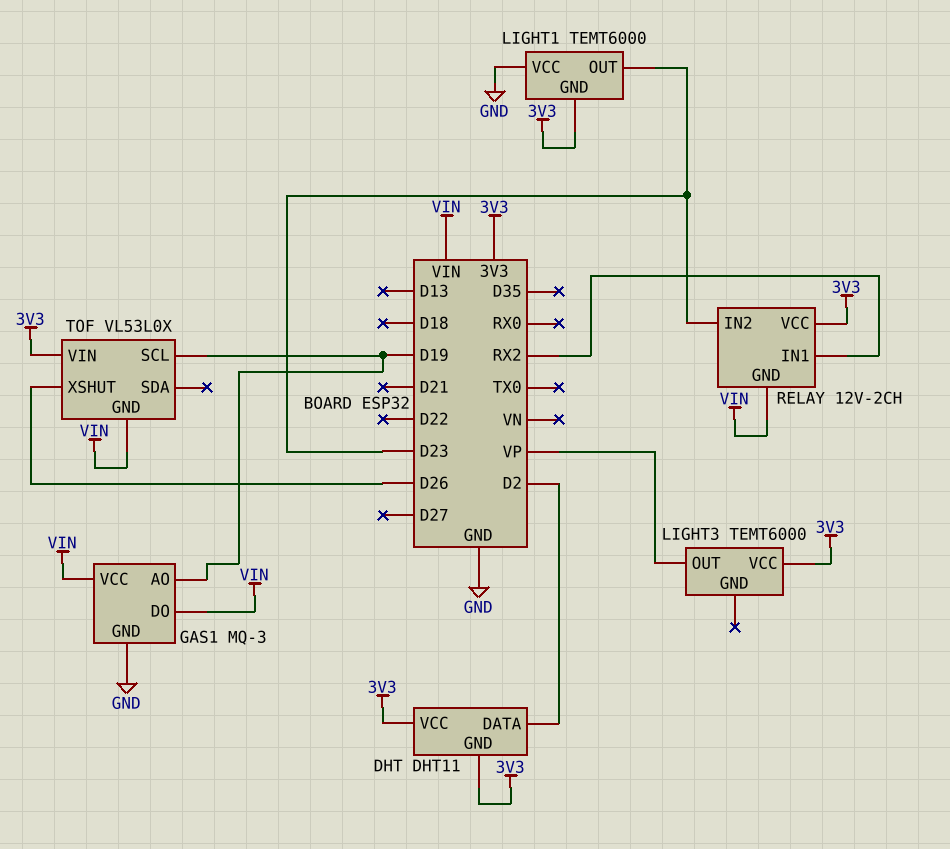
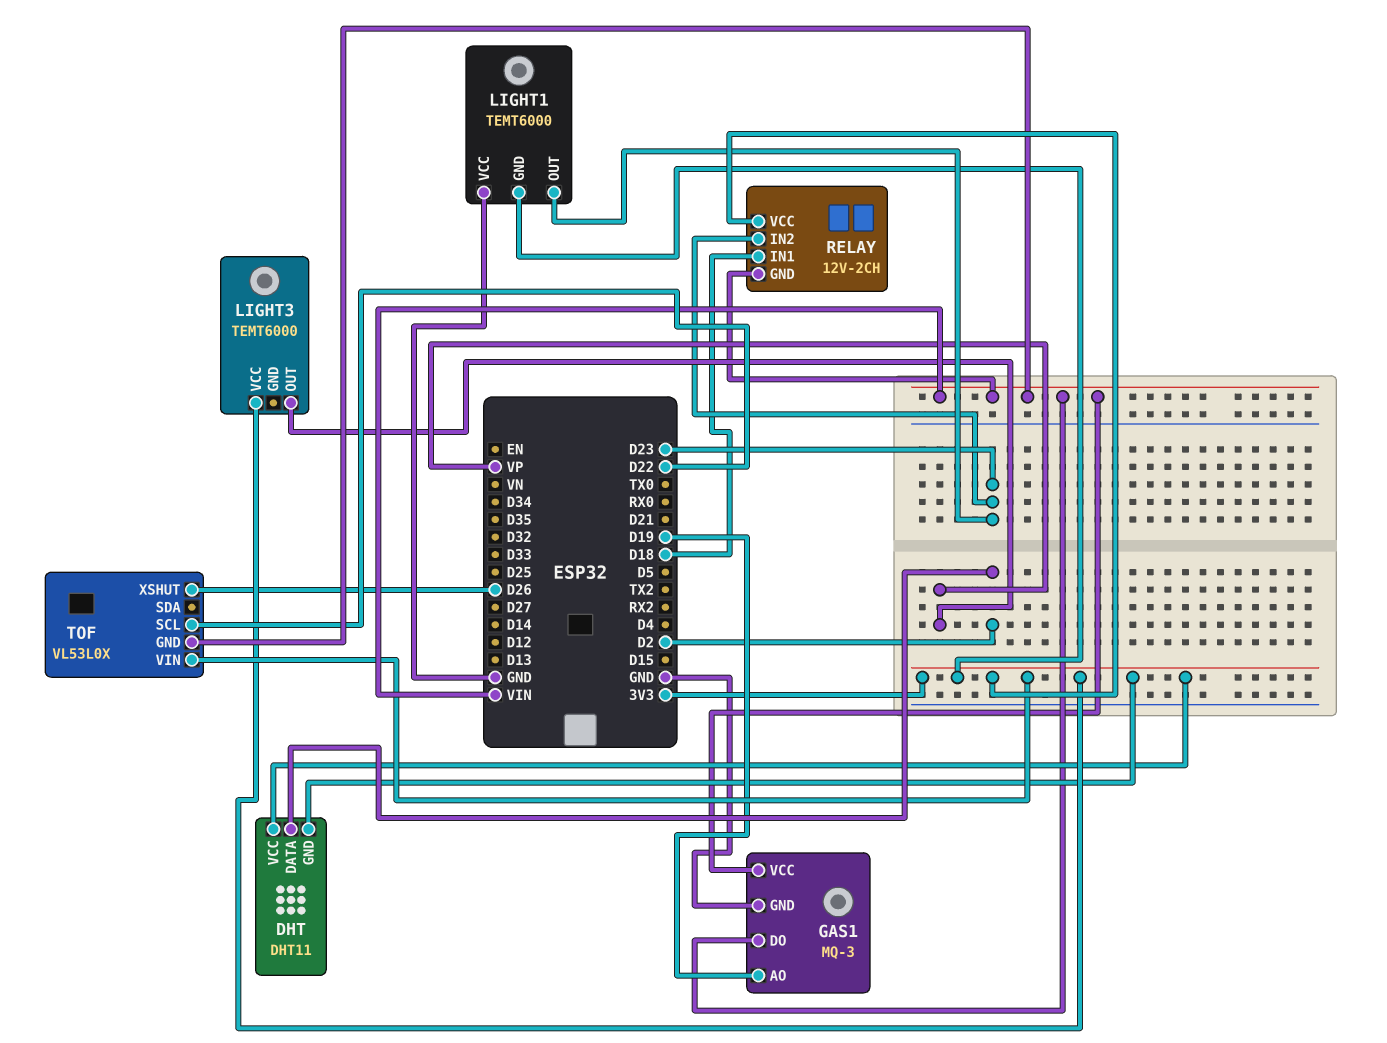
RELAY pin IN1: RX2 -> D18
TOF pin SCL: D19 -> D22

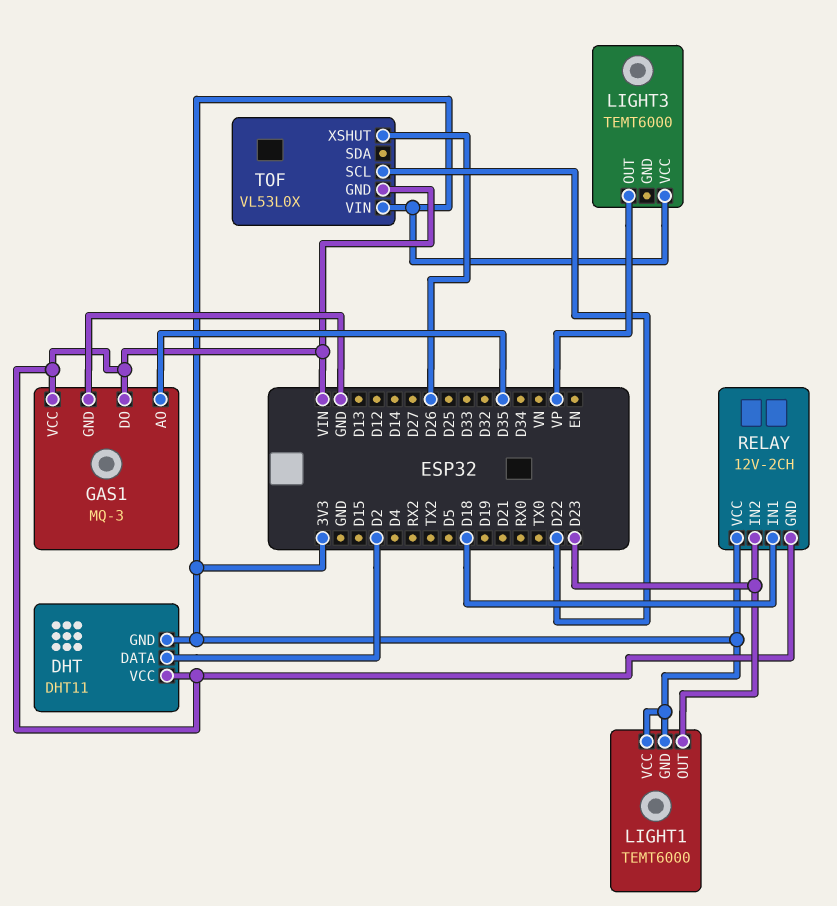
DHT pin VCC: 3V3 -> VIN
GAS1 pin AO: D19 -> D35
LIGHT1 pin VCC: GND -> 3V3

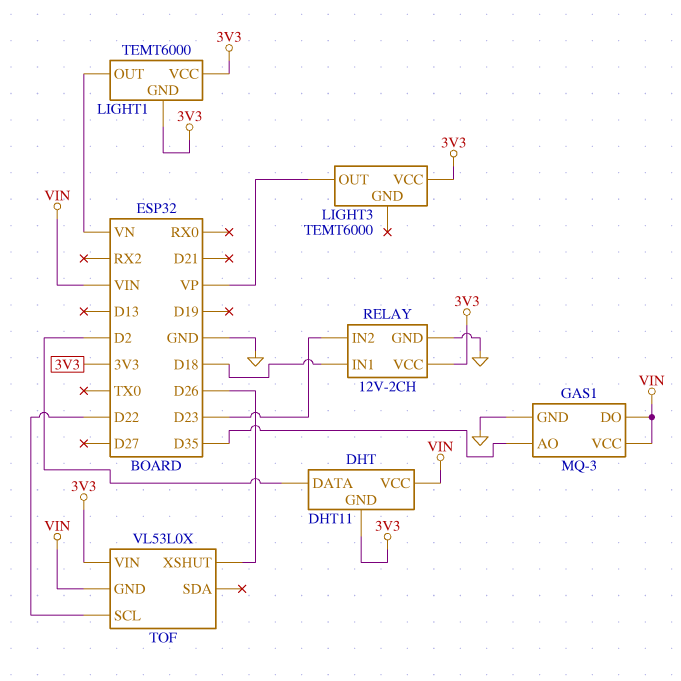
LIGHT1 pin OUT: D23 -> VN
RELAY pin GND: VIN -> GND

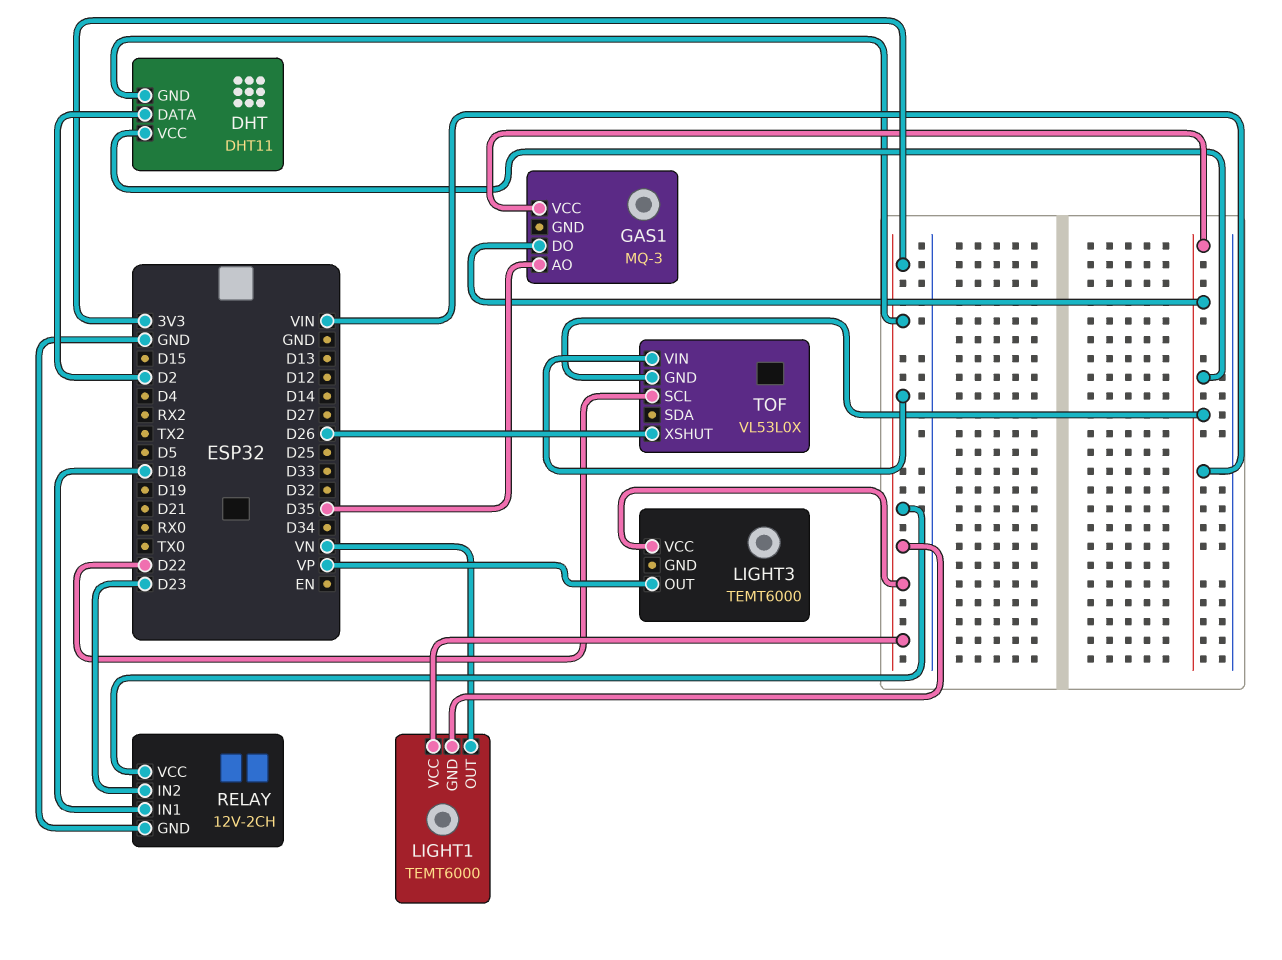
GAS1 pin GND: GND -> none

